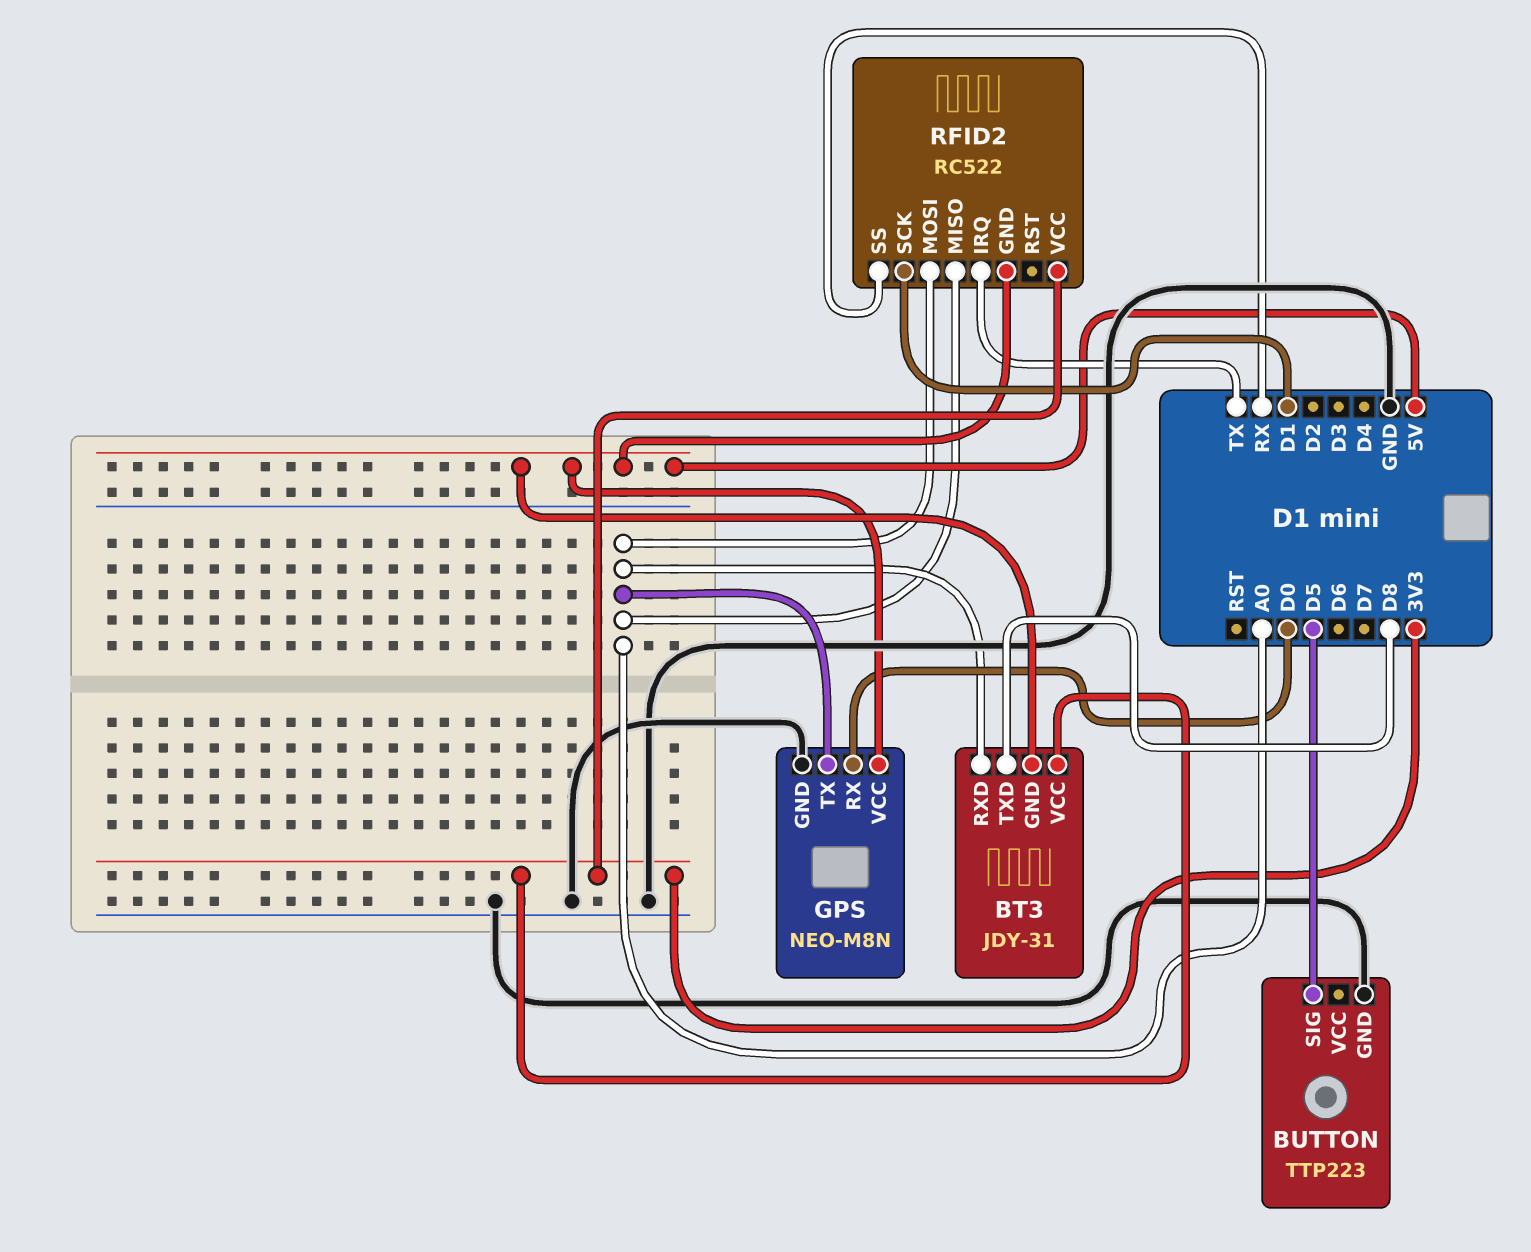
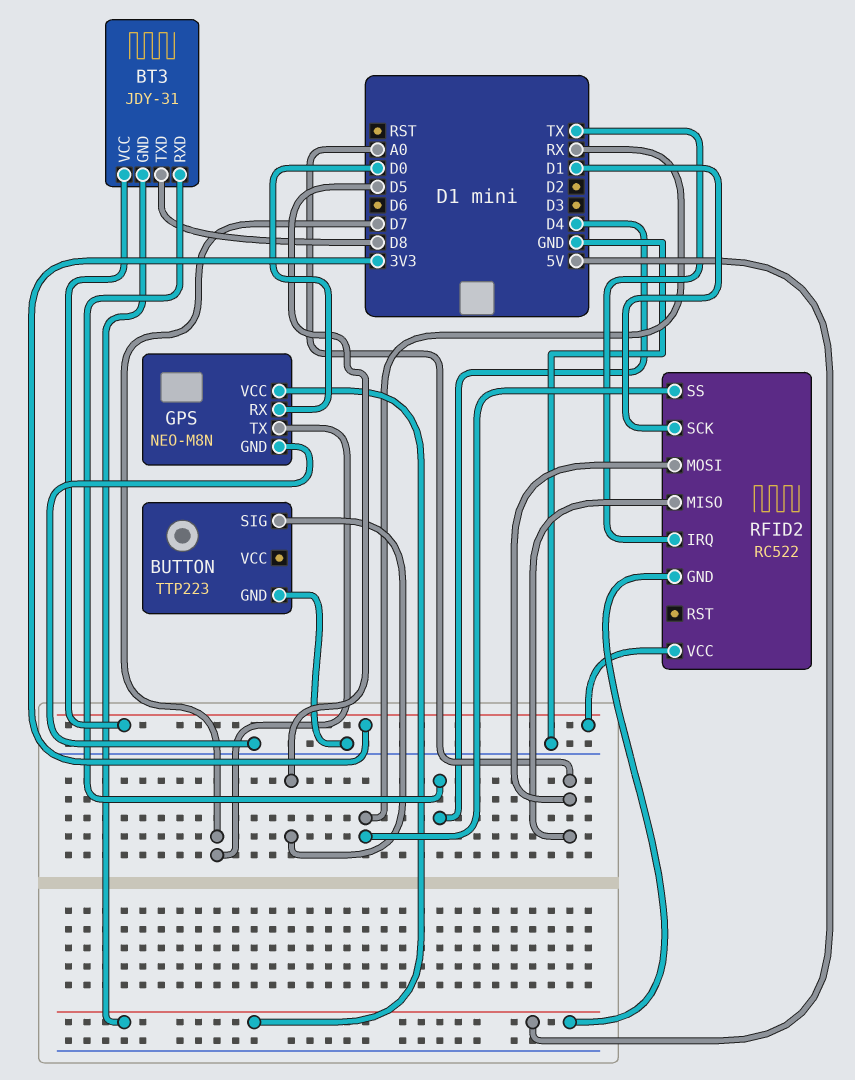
BT3 pin RXD: A0 -> D4
GPS pin TX: A0 -> D7

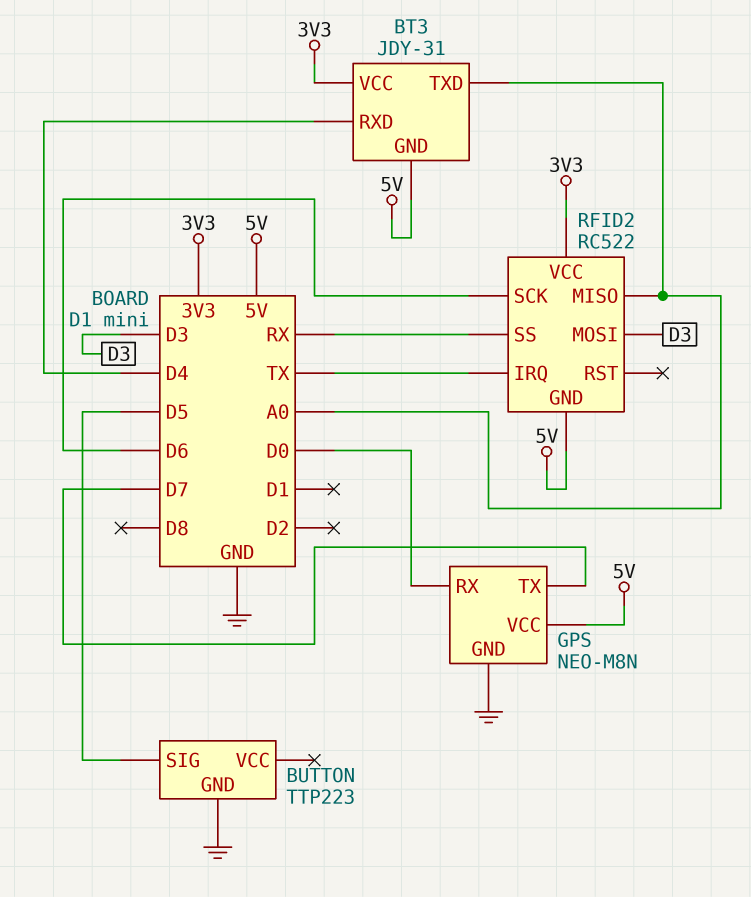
BT3 pin TXD: D8 -> A0
RFID2 pin MOSI: A0 -> D3
RFID2 pin SCK: D1 -> D6

